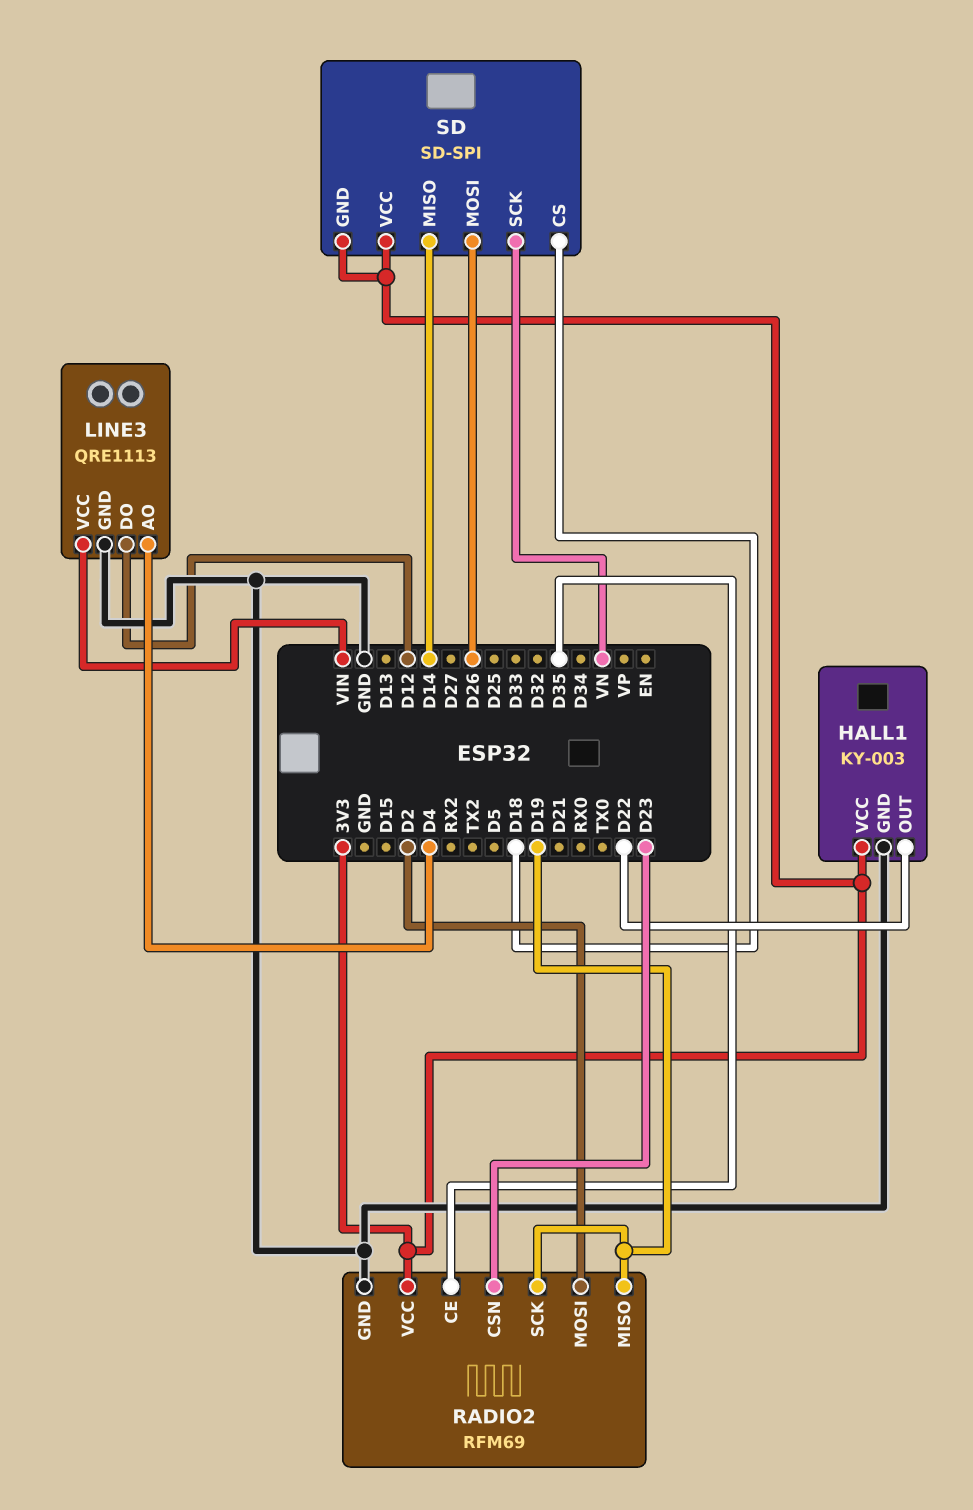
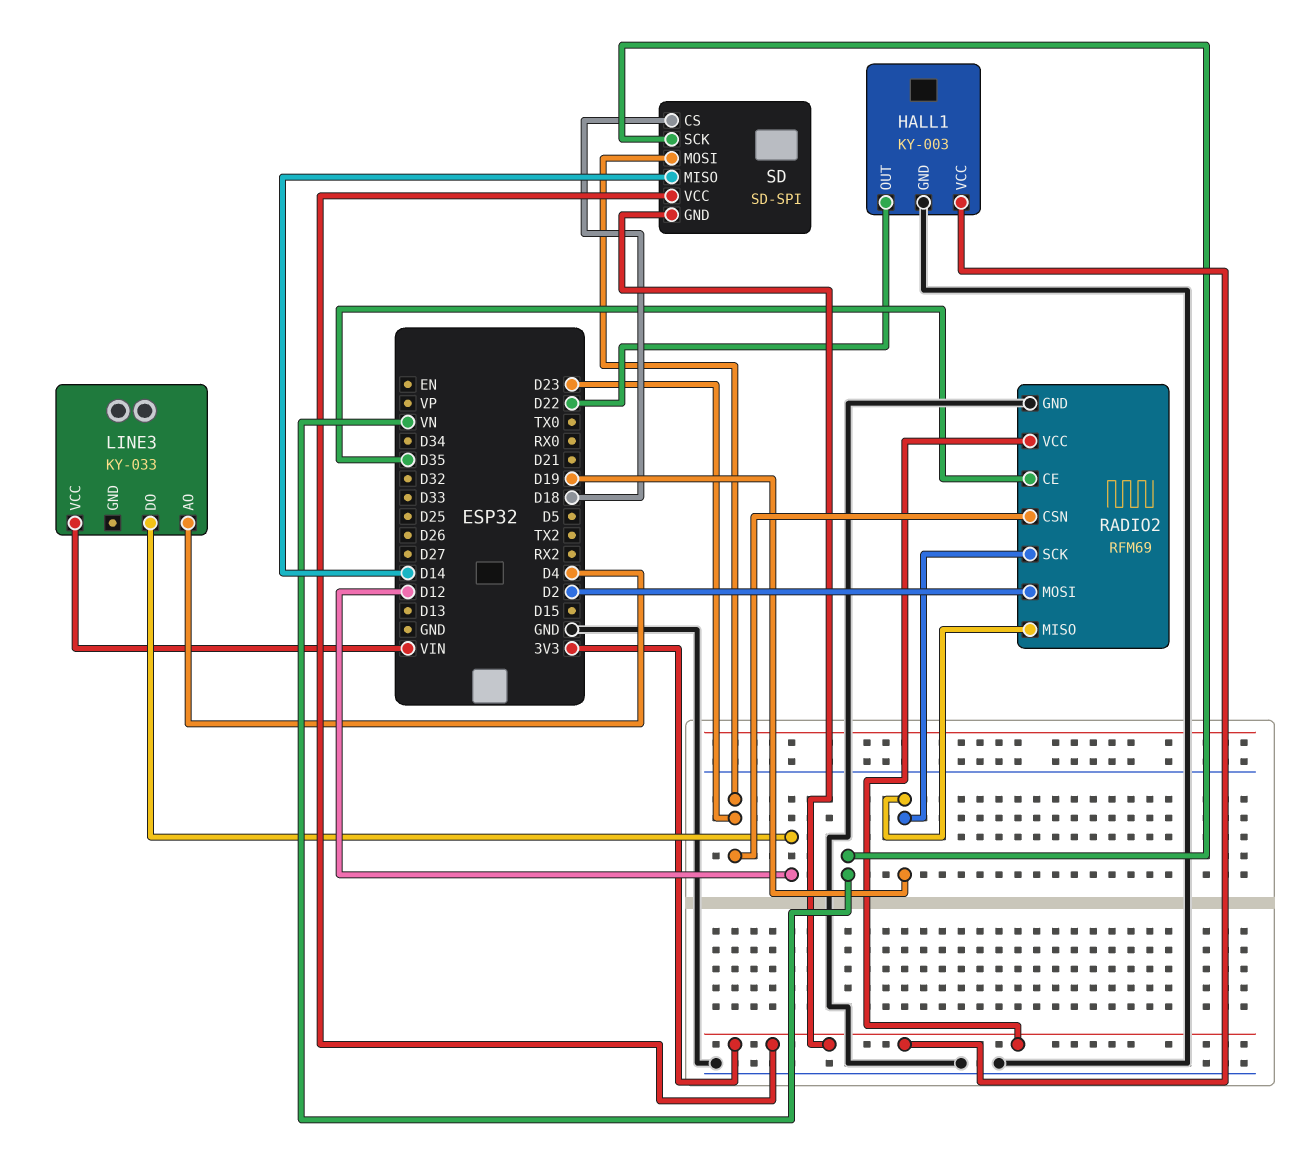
LINE3: QRE1113 -> KY-033
LINE3 pin GND: GND -> none
SD pin MOSI: D26 -> D23

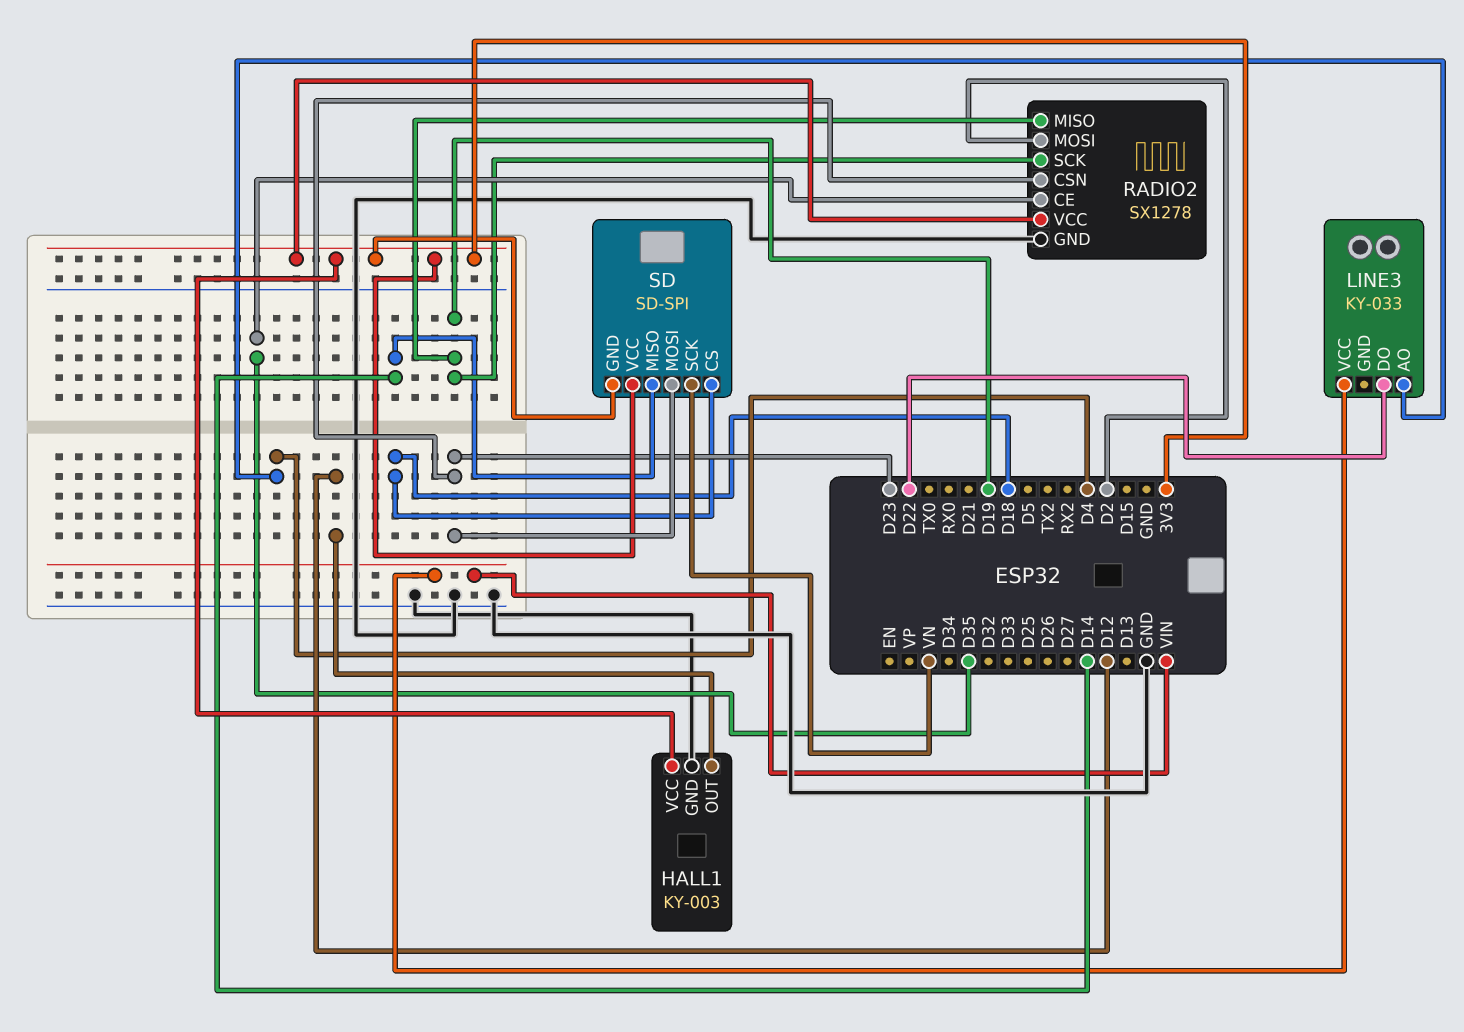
HALL1 pin OUT: D22 -> D12
LINE3 pin DO: D12 -> D22
RADIO2: RFM69 -> SX1278

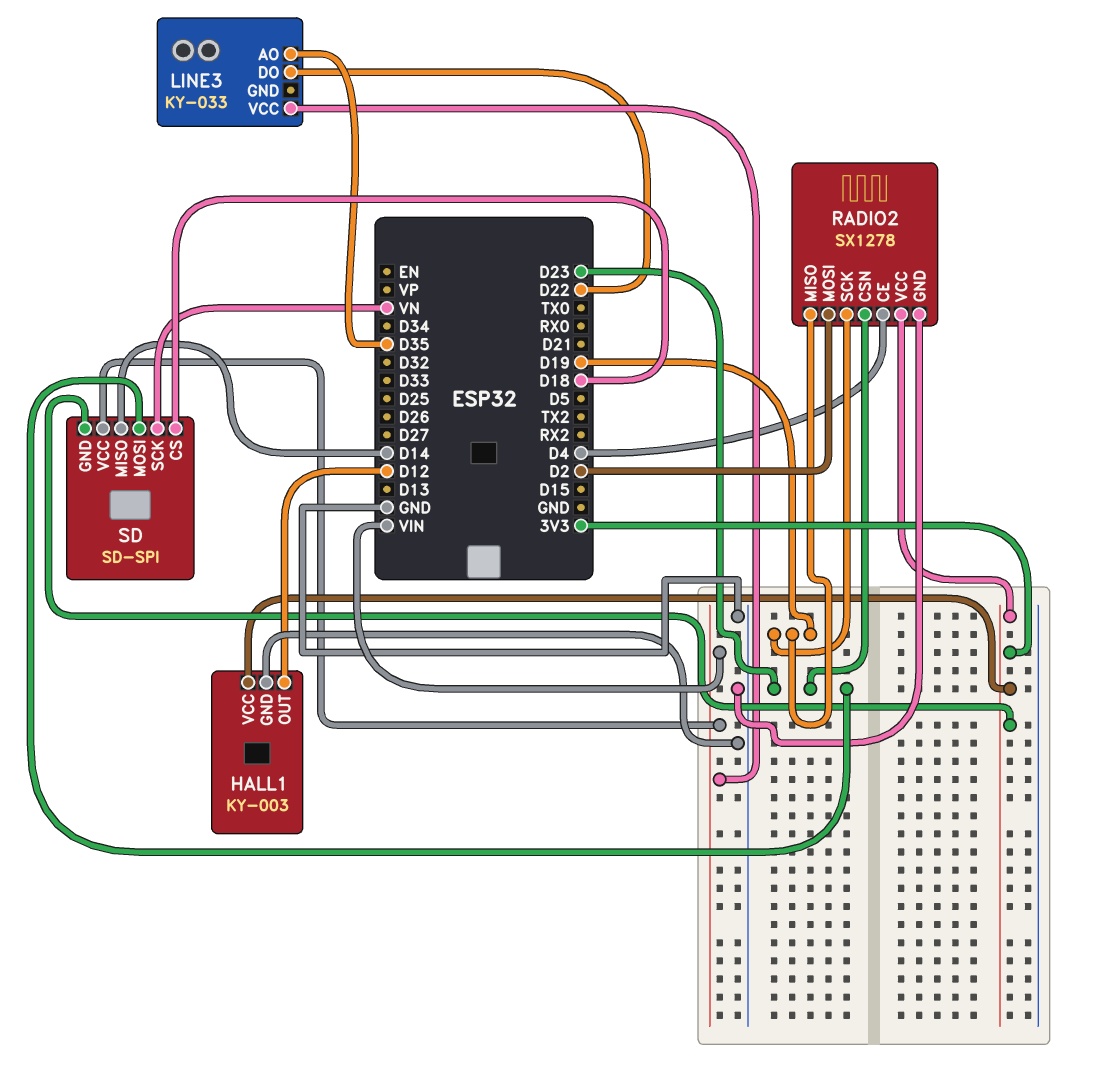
LINE3 pin AO: D4 -> D35
RADIO2 pin CE: D35 -> D4
SD pin VCC: 3V3 -> VIN

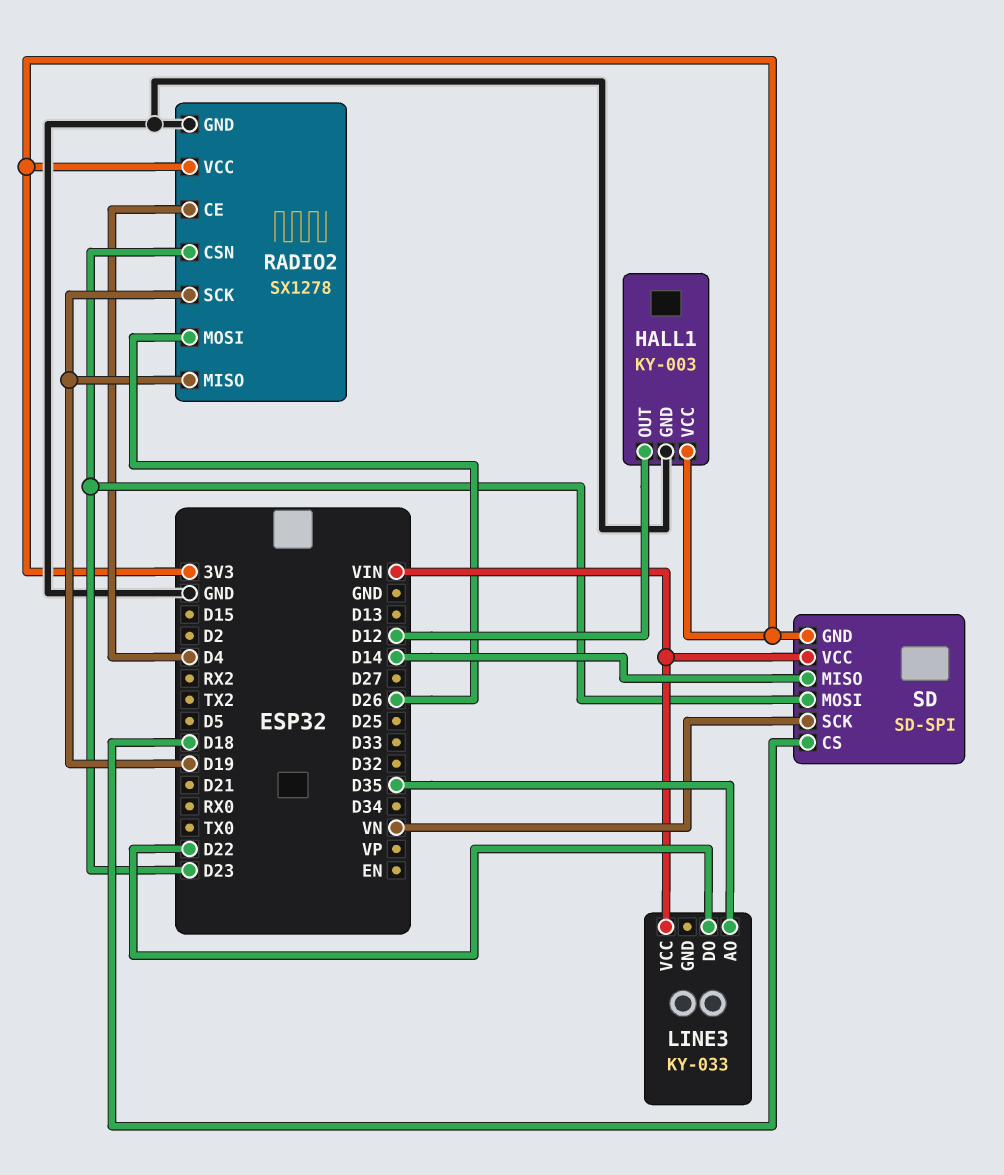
RADIO2 pin MOSI: D2 -> D26

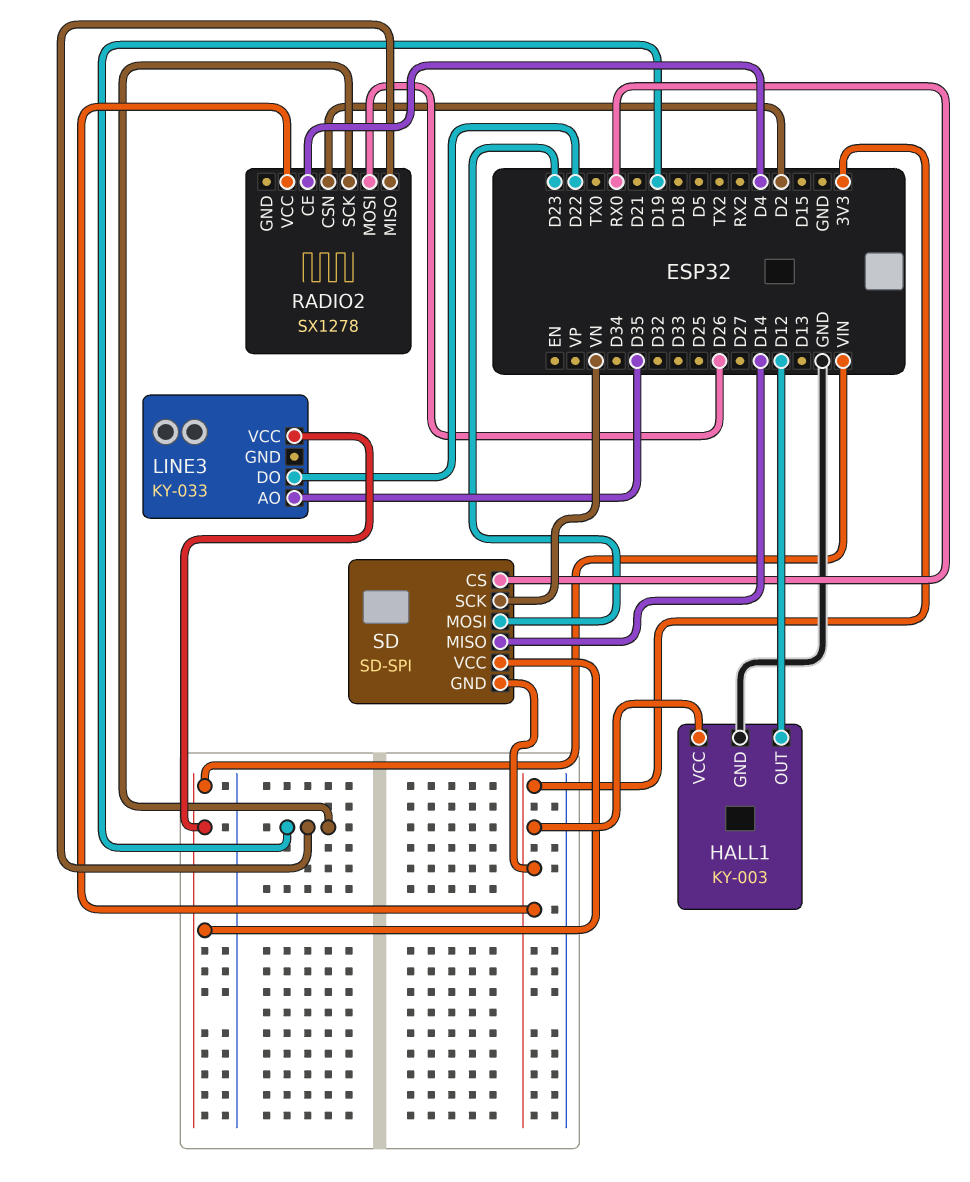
RADIO2 pin CSN: D23 -> D2
RADIO2 pin GND: GND -> none
SD pin CS: D18 -> RX0

